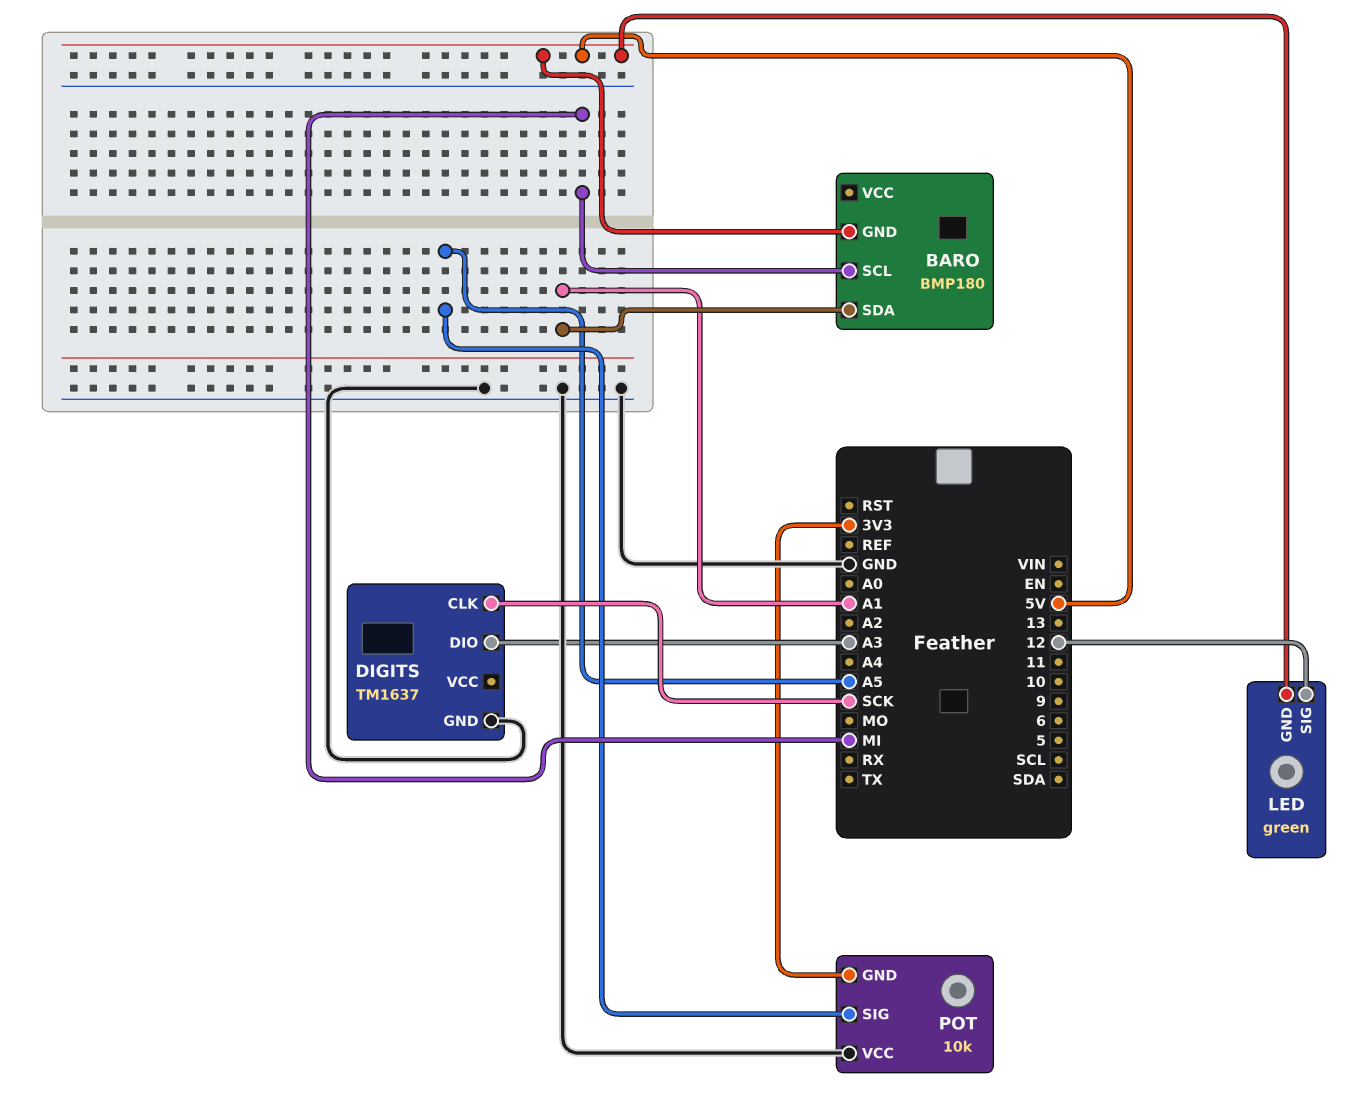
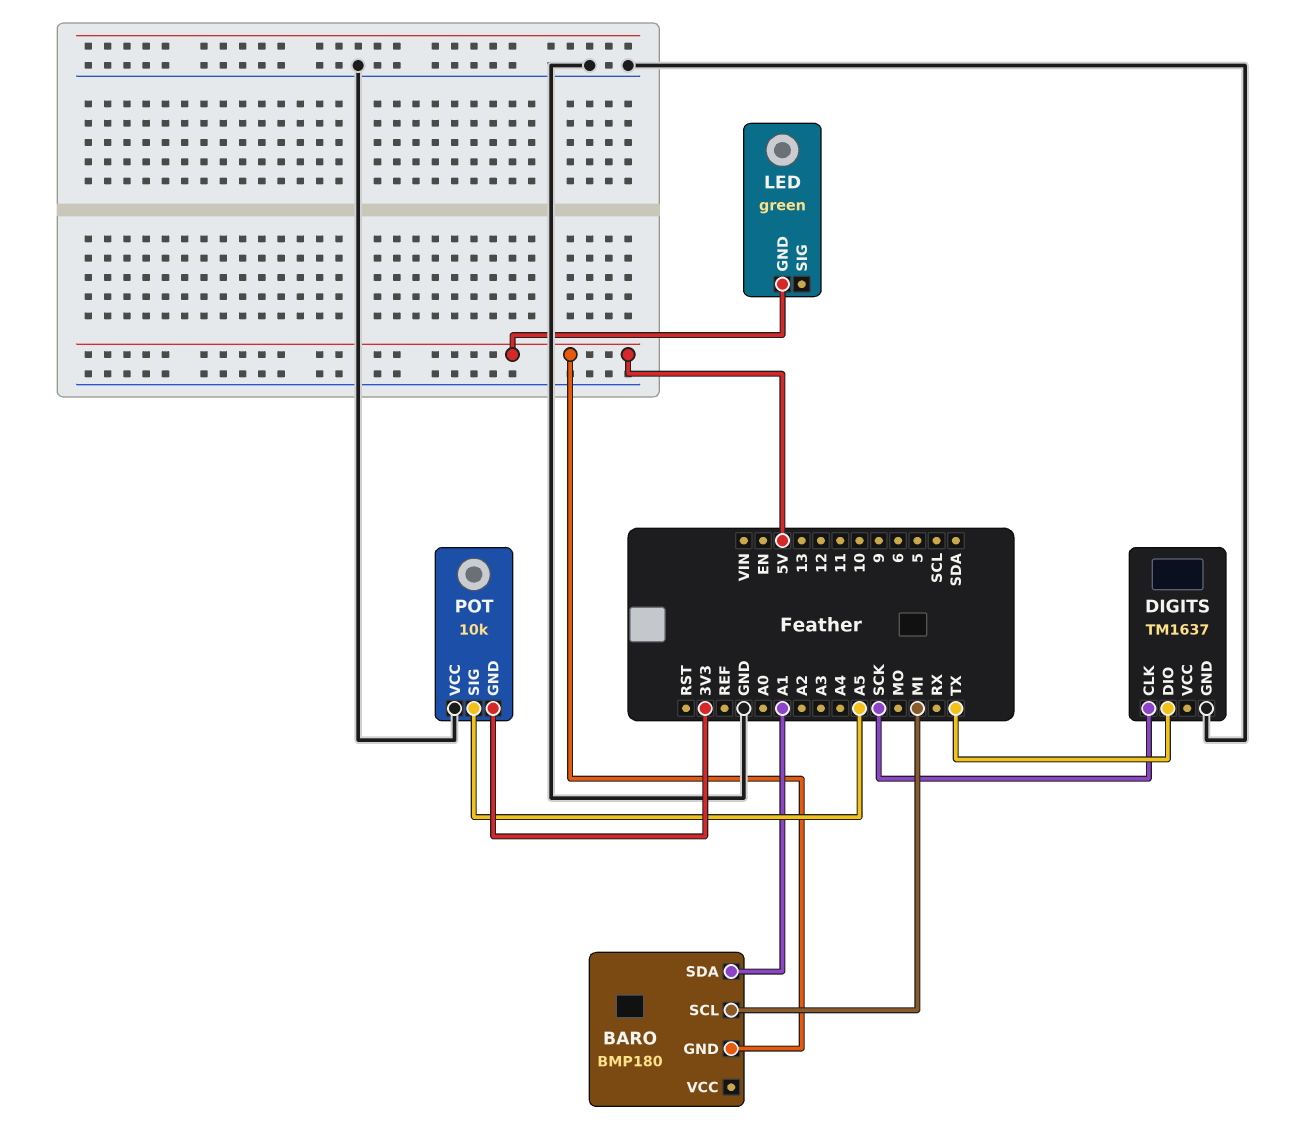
DIGITS pin DIO: A3 -> TX
LED pin SIG: 12 -> none

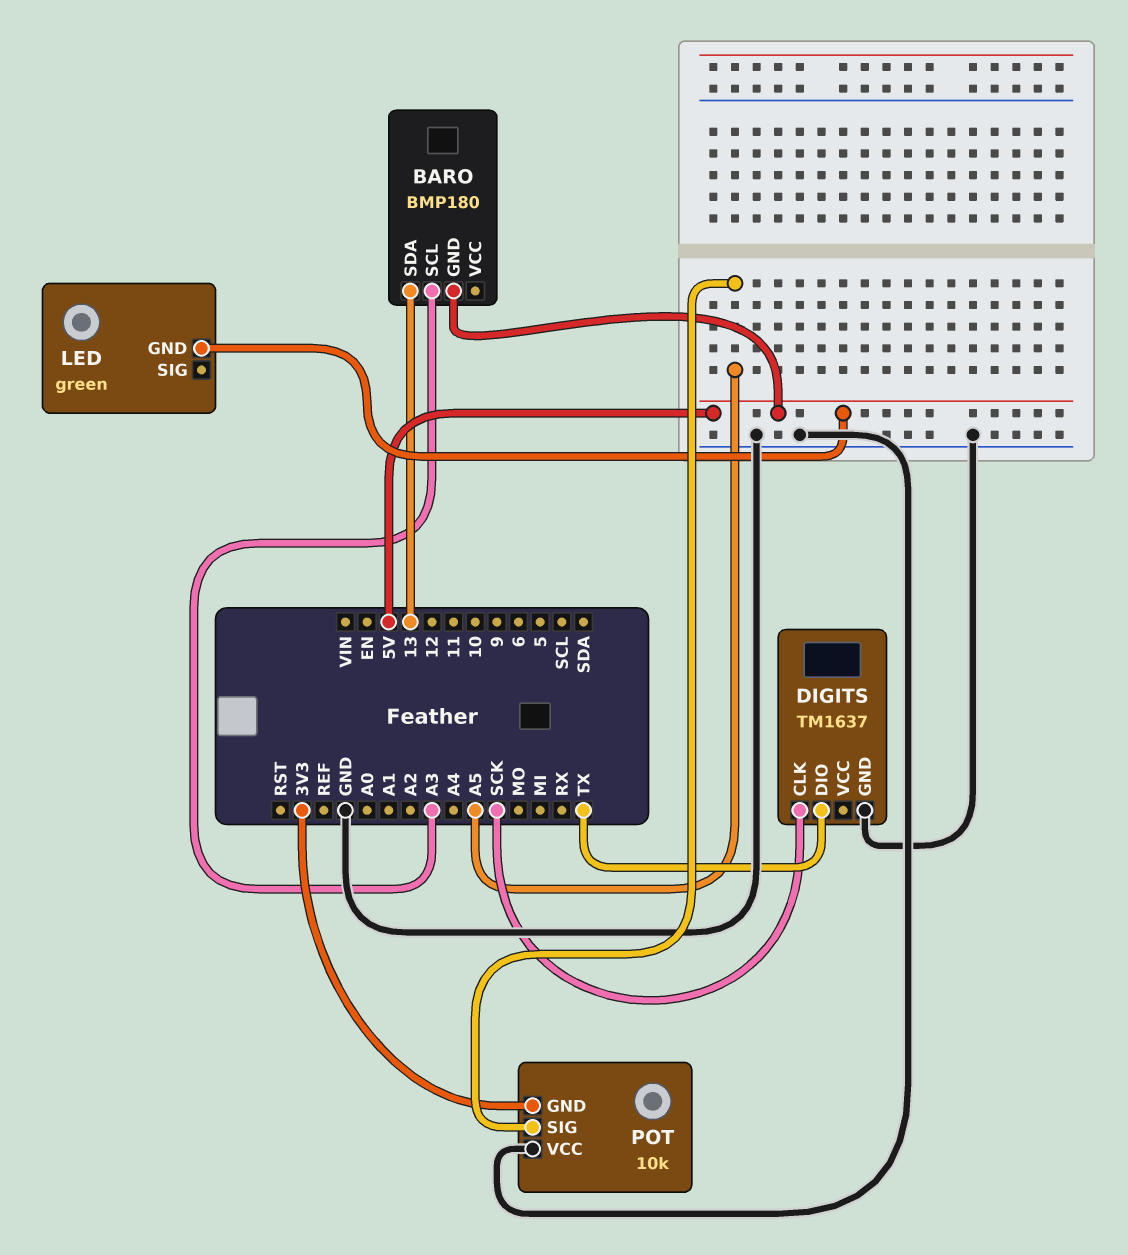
BARO pin SCL: MI -> A3
BARO pin SDA: A1 -> 13

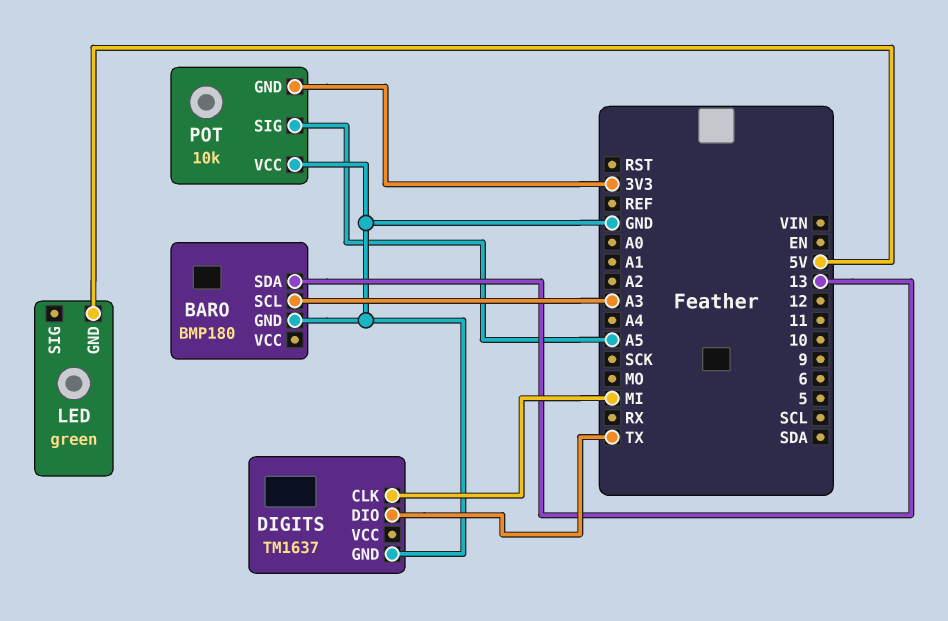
BARO pin GND: 5V -> GND
DIGITS pin CLK: SCK -> MI

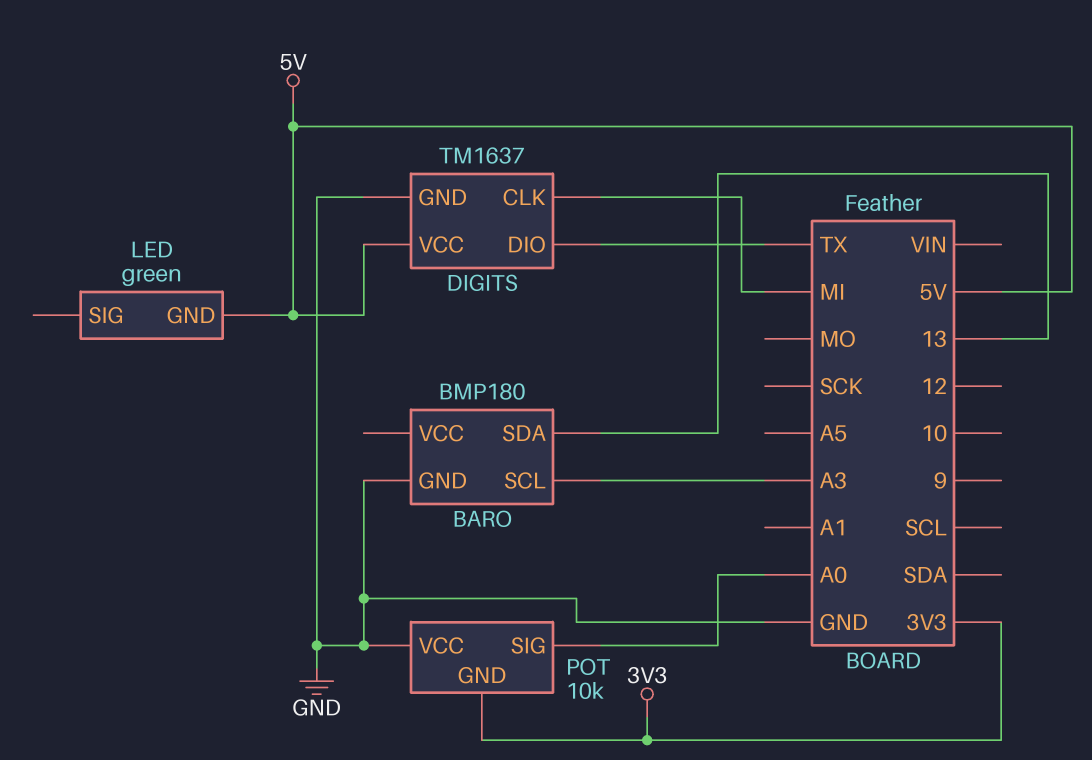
DIGITS pin VCC: none -> 5V
POT pin SIG: A5 -> A0

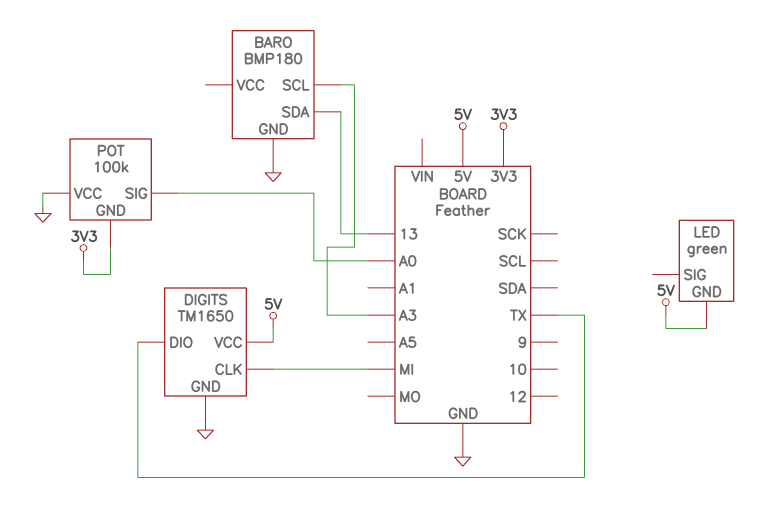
DIGITS: TM1637 -> TM1650
POT: 10k -> 100k

